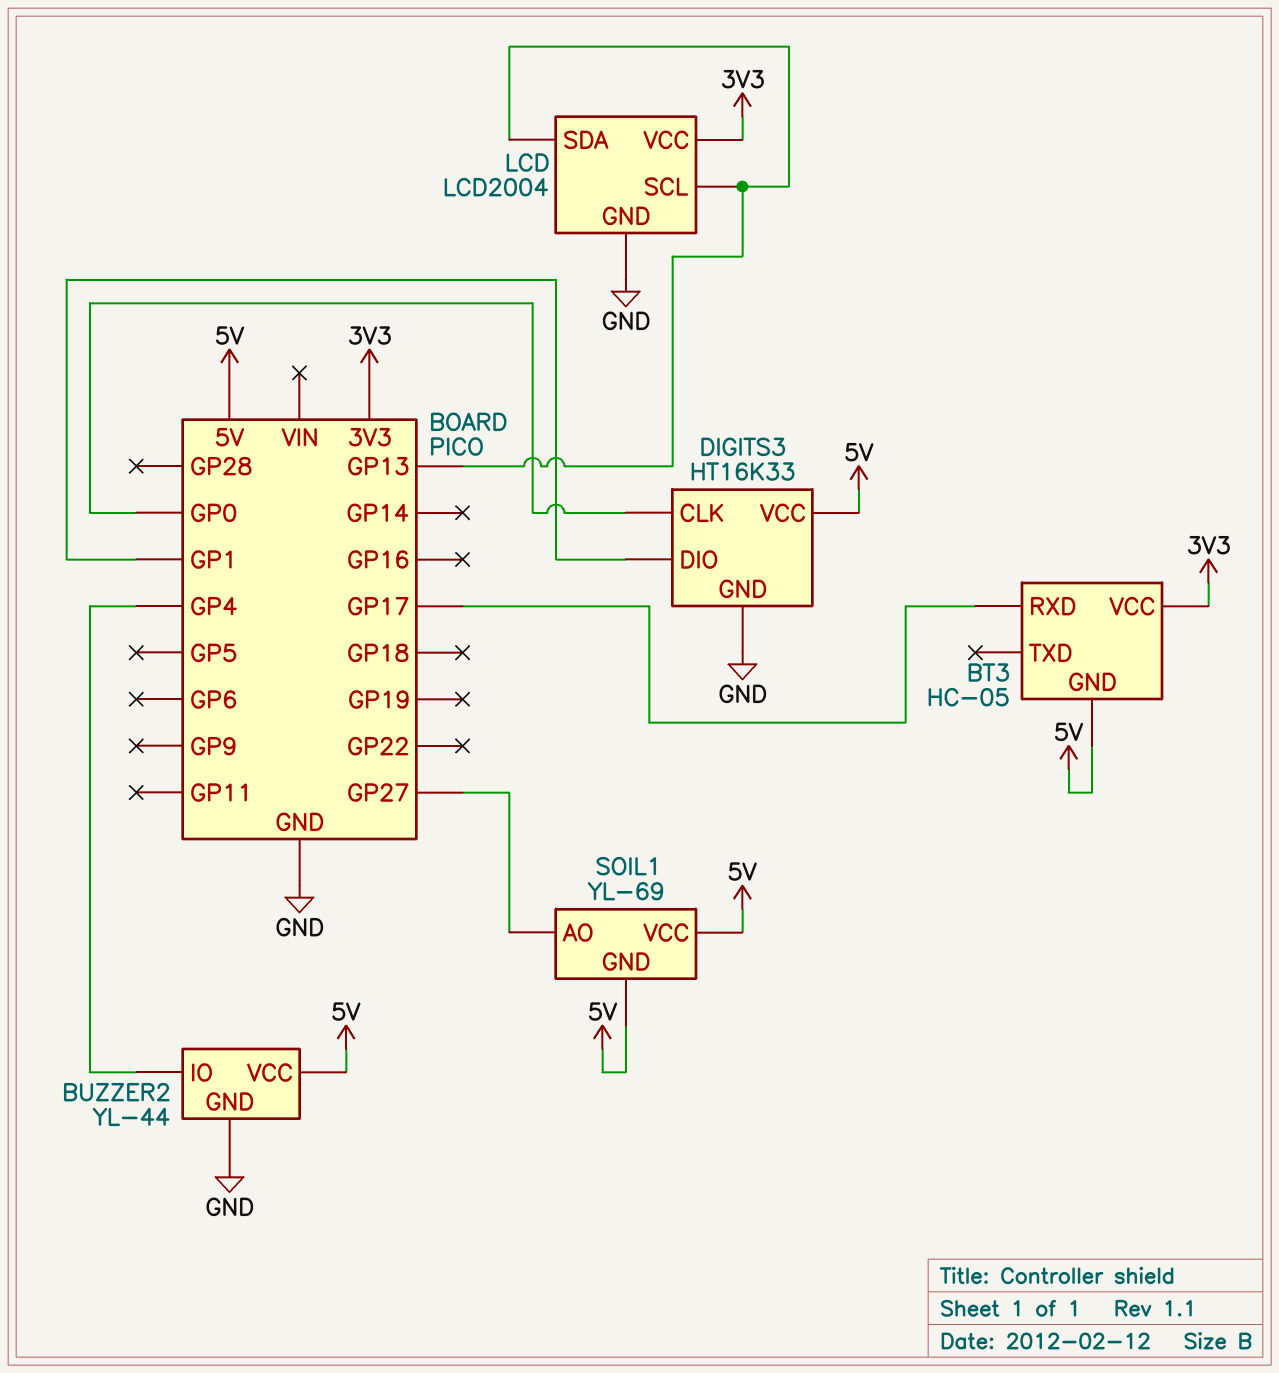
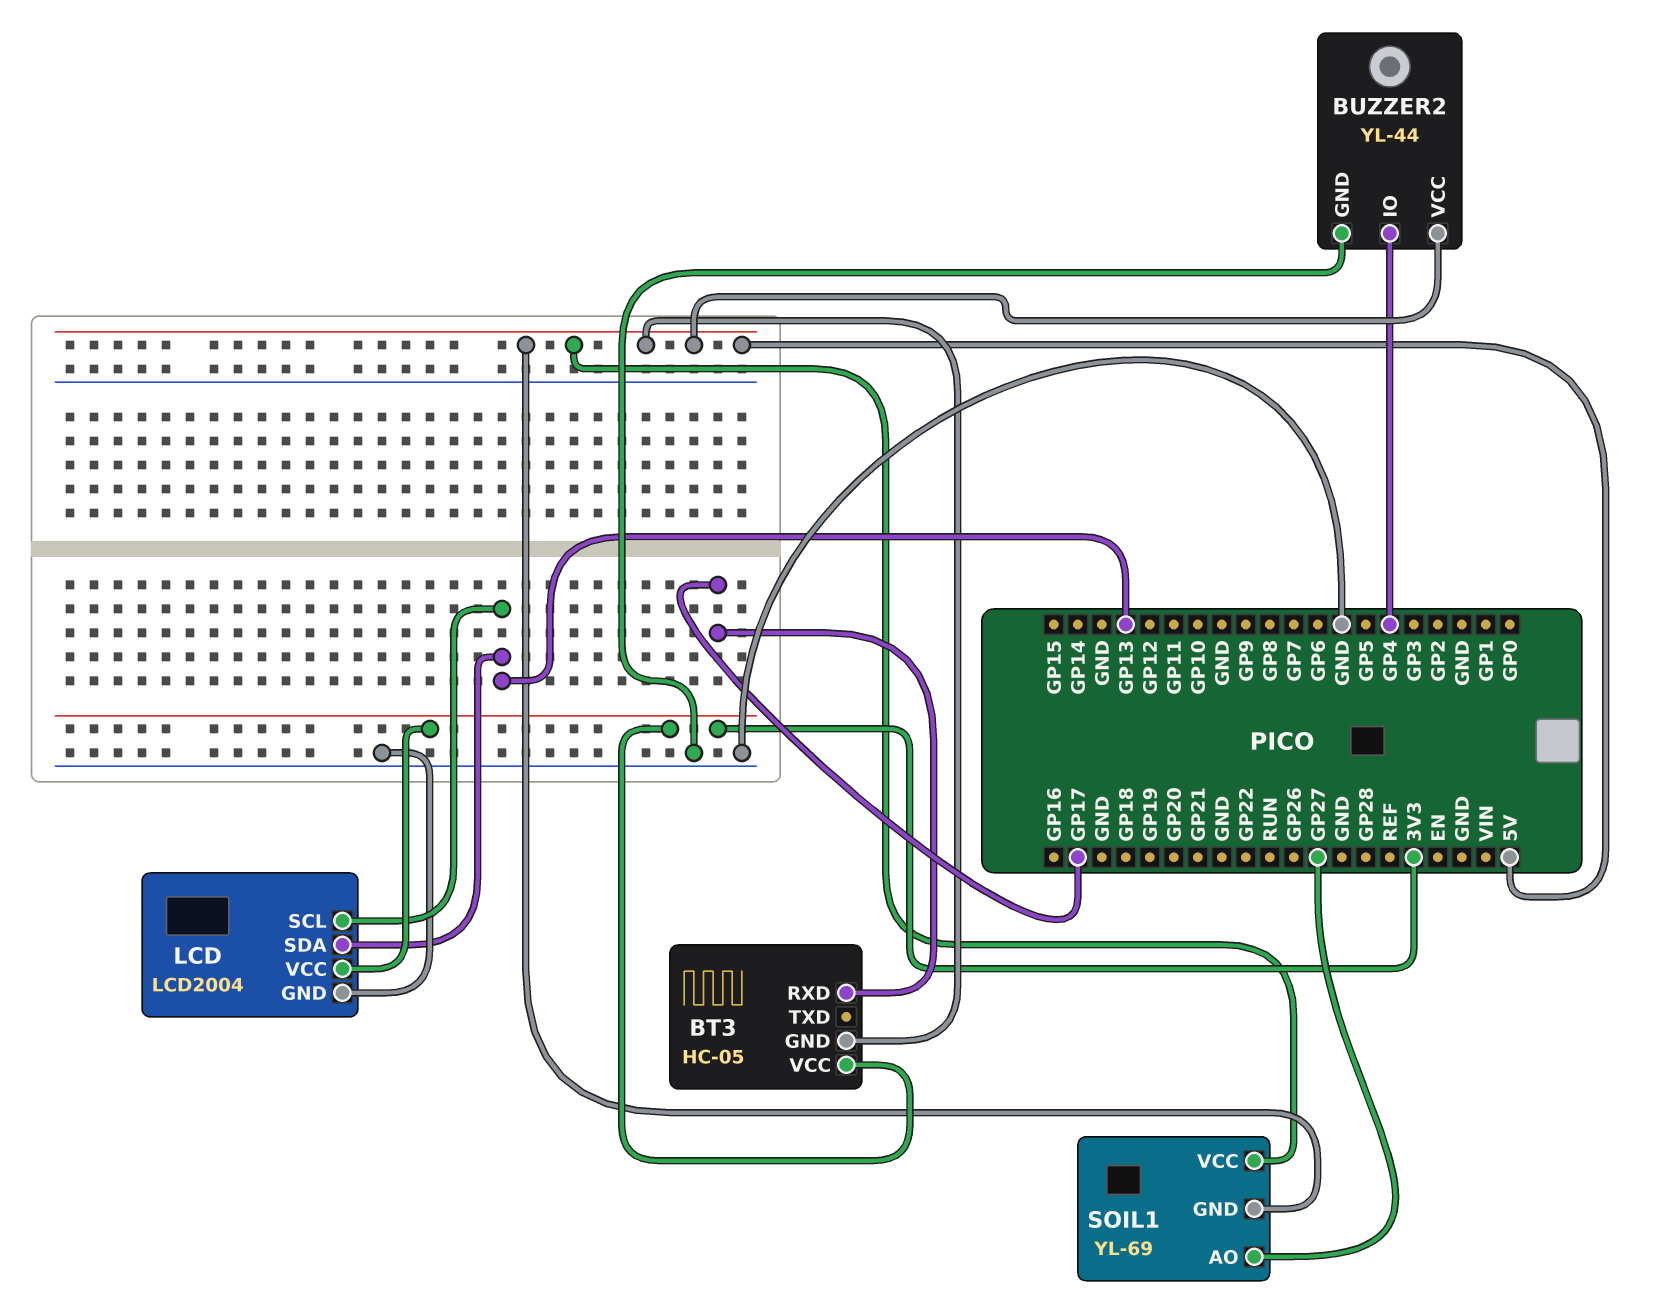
DIGITS3: HT16K33 -> none
DIGITS3 pin CLK: GP0 -> none
DIGITS3 pin DIO: GP1 -> none
DIGITS3 pin GND: GND -> none
DIGITS3 pin VCC: 5V -> none

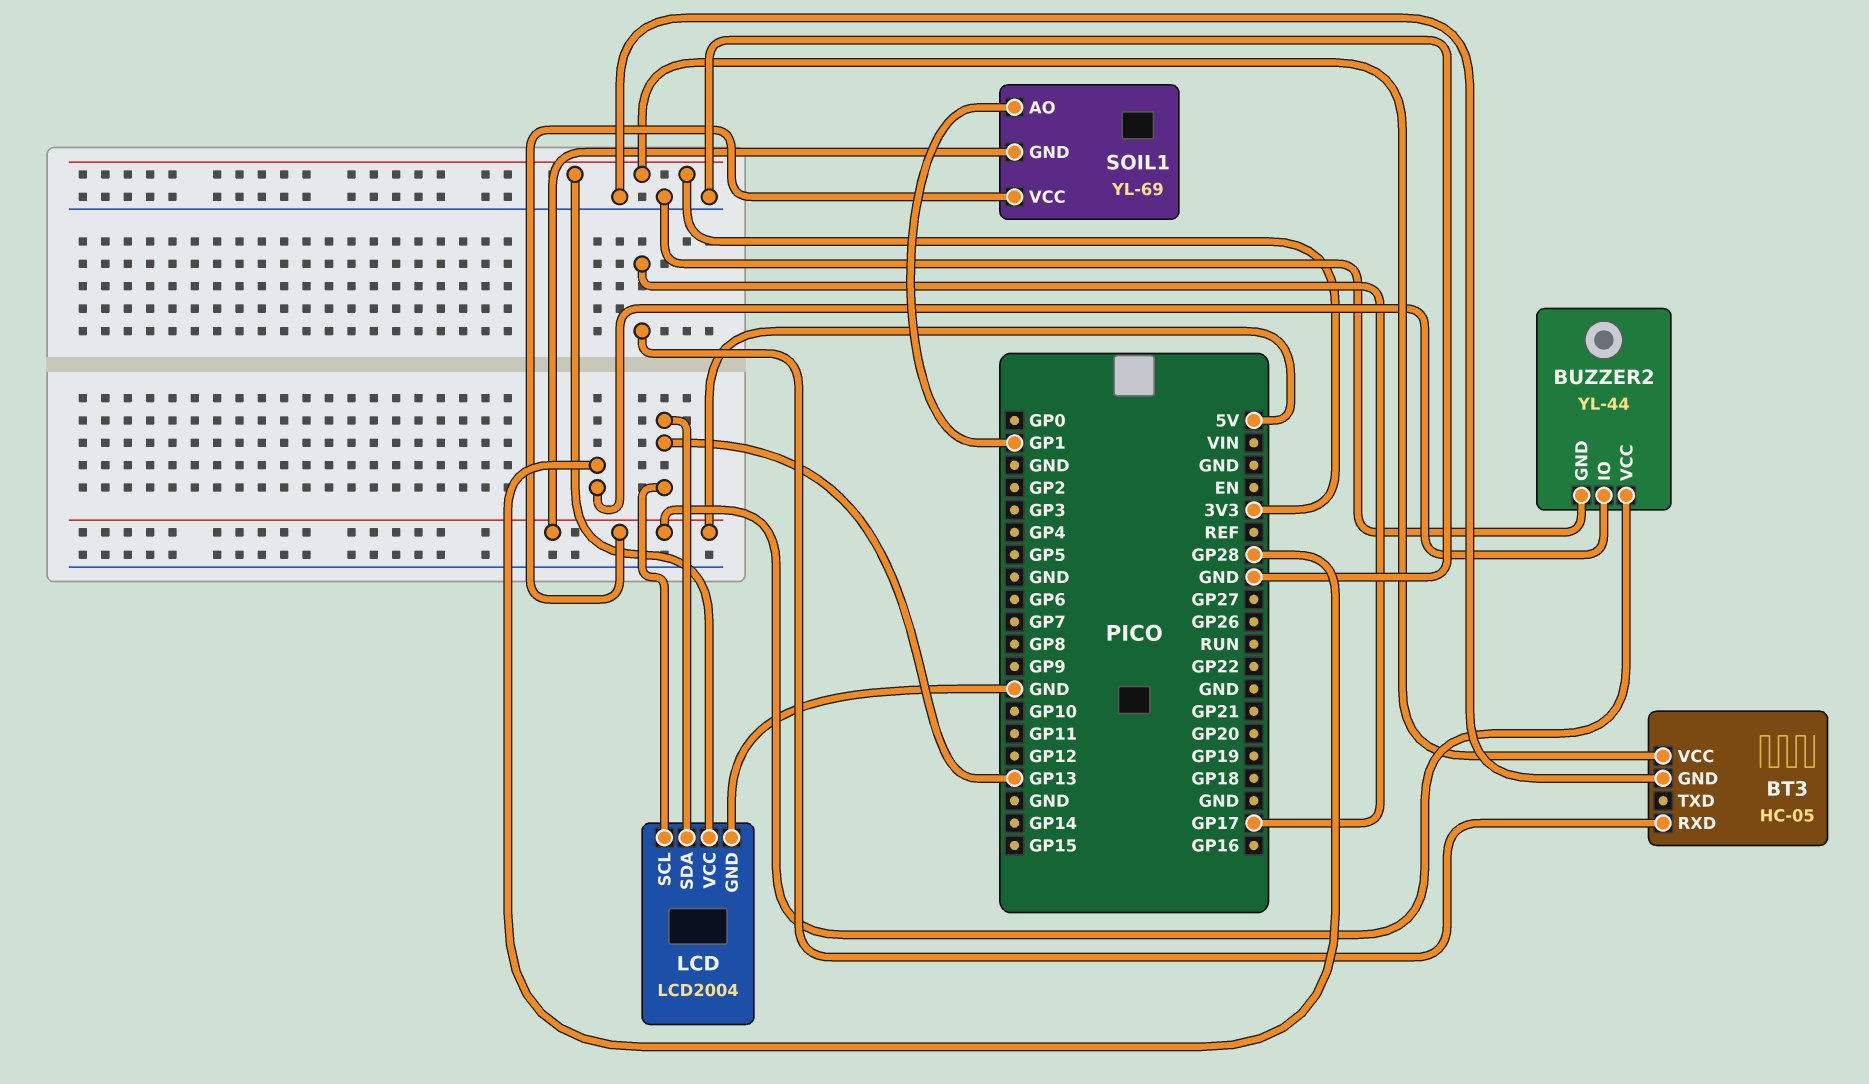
BT3 pin GND: 5V -> GND
BUZZER2 pin IO: GP4 -> GP28
SOIL1 pin AO: GP27 -> GP1

